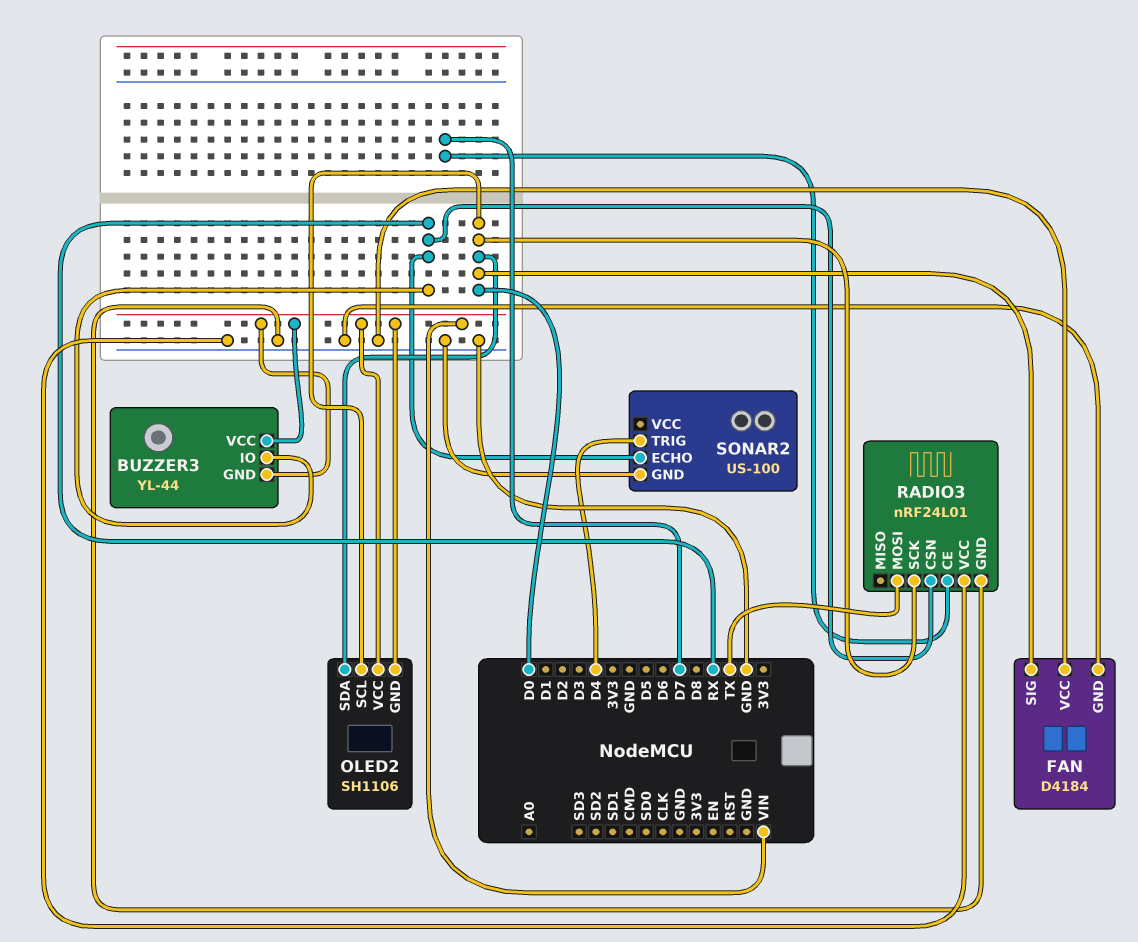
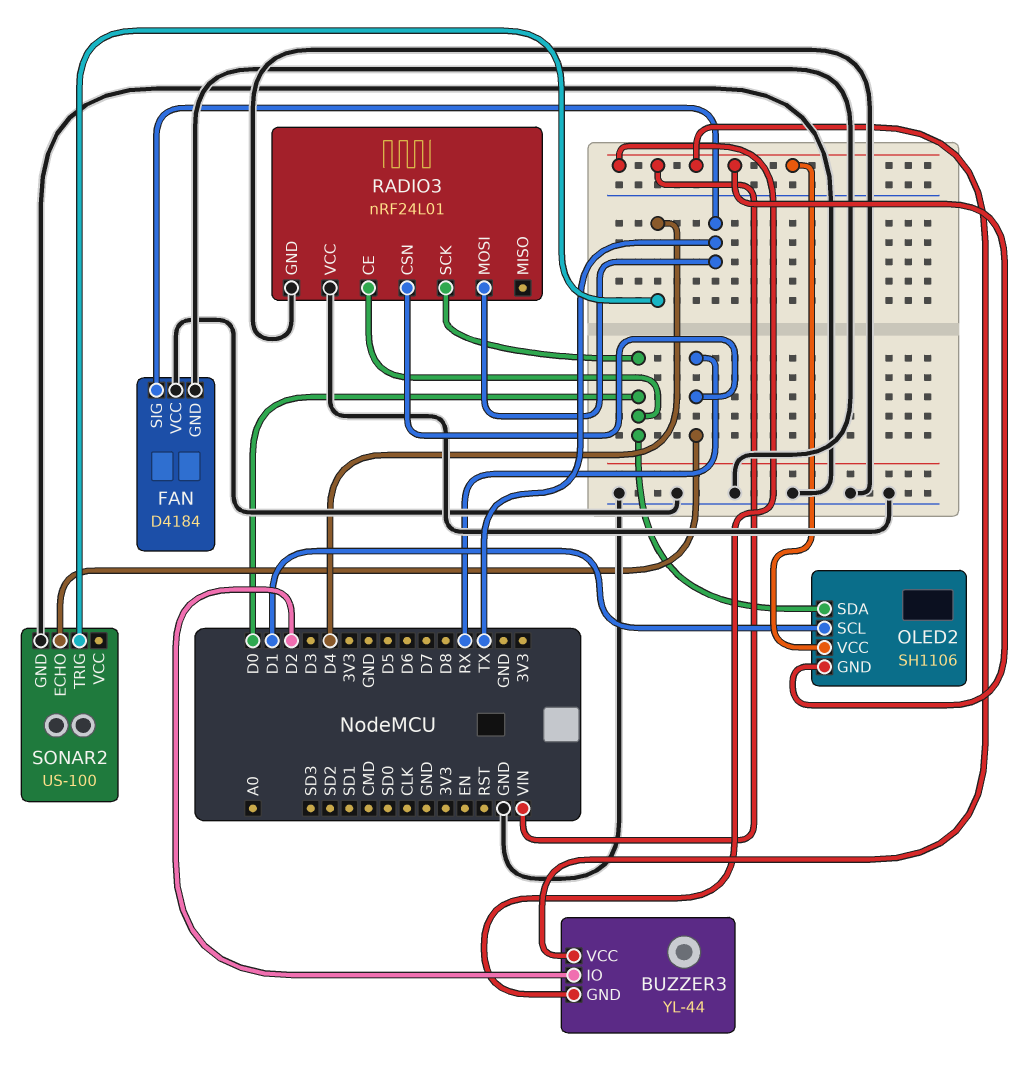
BUZZER3 pin IO: RX -> D2
FAN pin SIG: D0 -> TX
OLED2 pin SCL: D0 -> D1
RADIO3 pin CE: D7 -> D0

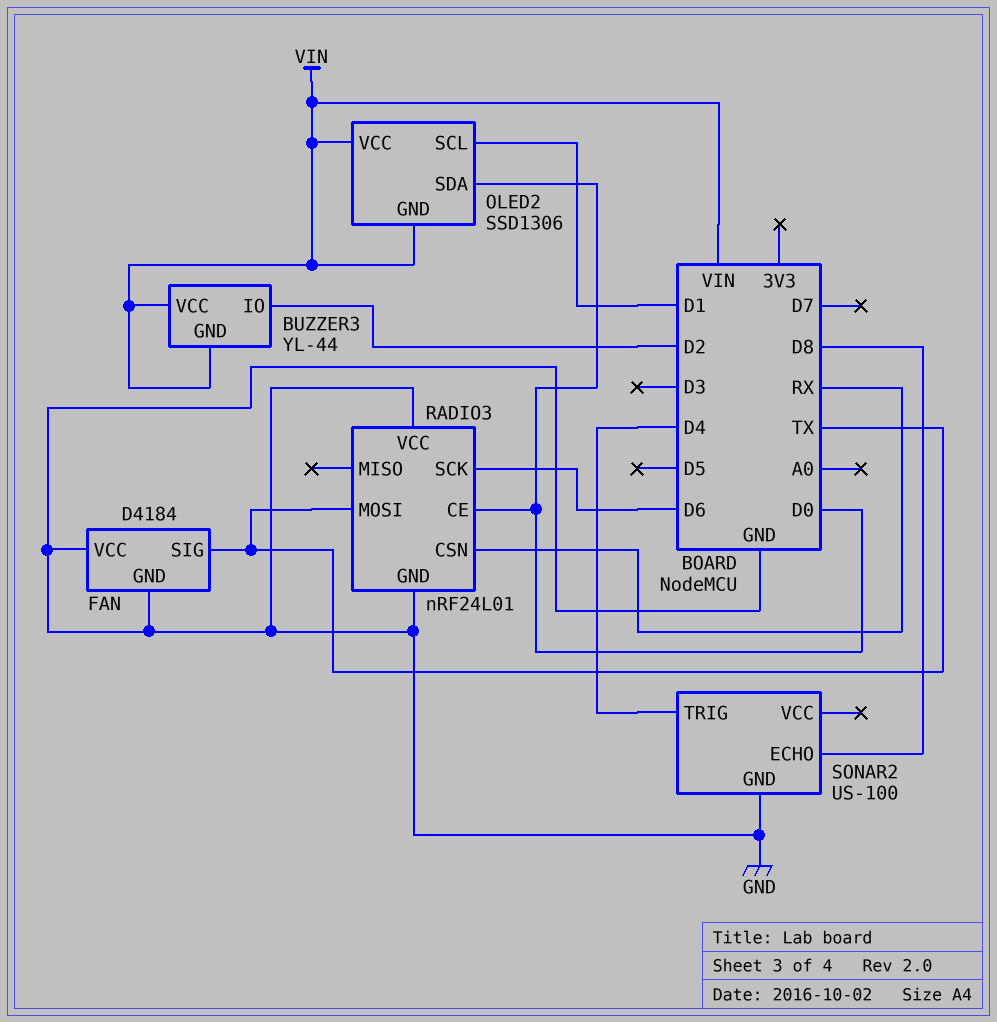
OLED2: SH1106 -> SSD1306
RADIO3 pin SCK: D0 -> D6
SONAR2 pin ECHO: RX -> D8

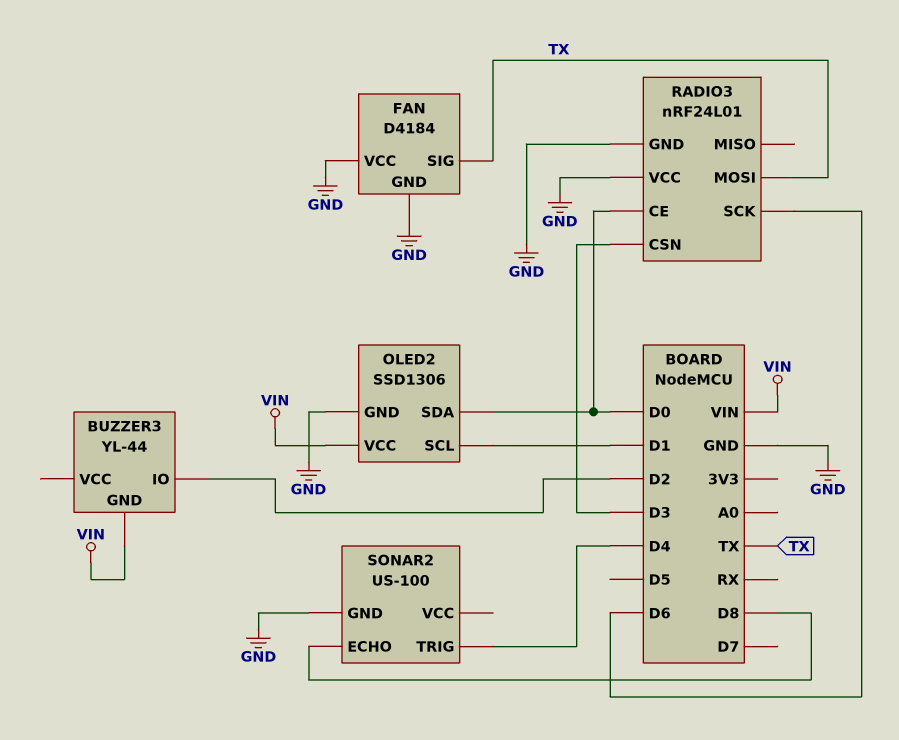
BUZZER3 pin VCC: VIN -> none
OLED2 pin GND: VIN -> GND
RADIO3 pin CSN: RX -> D3

